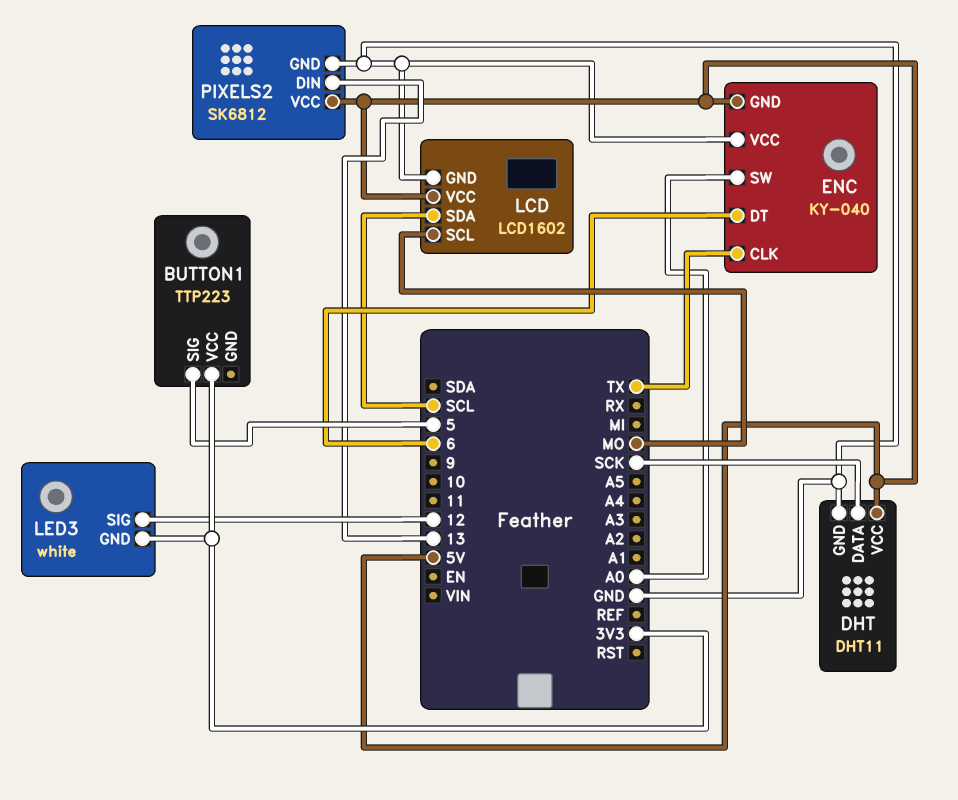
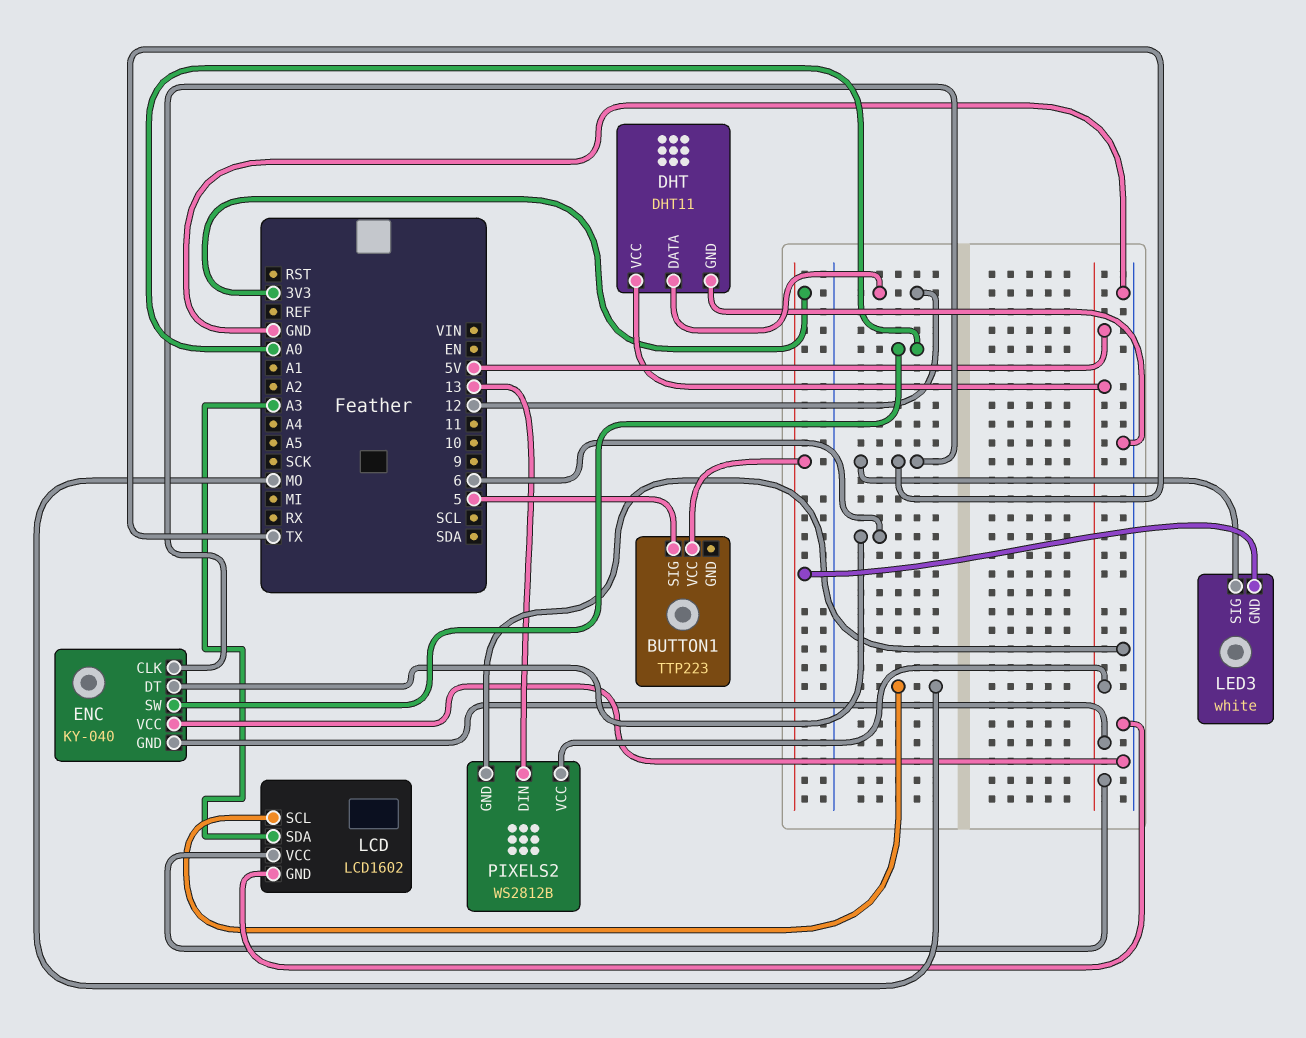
DHT pin DATA: SCK -> 12
LCD pin SDA: SCL -> A3
LED3 pin SIG: 12 -> TX
PIXELS2: SK6812 -> WS2812B

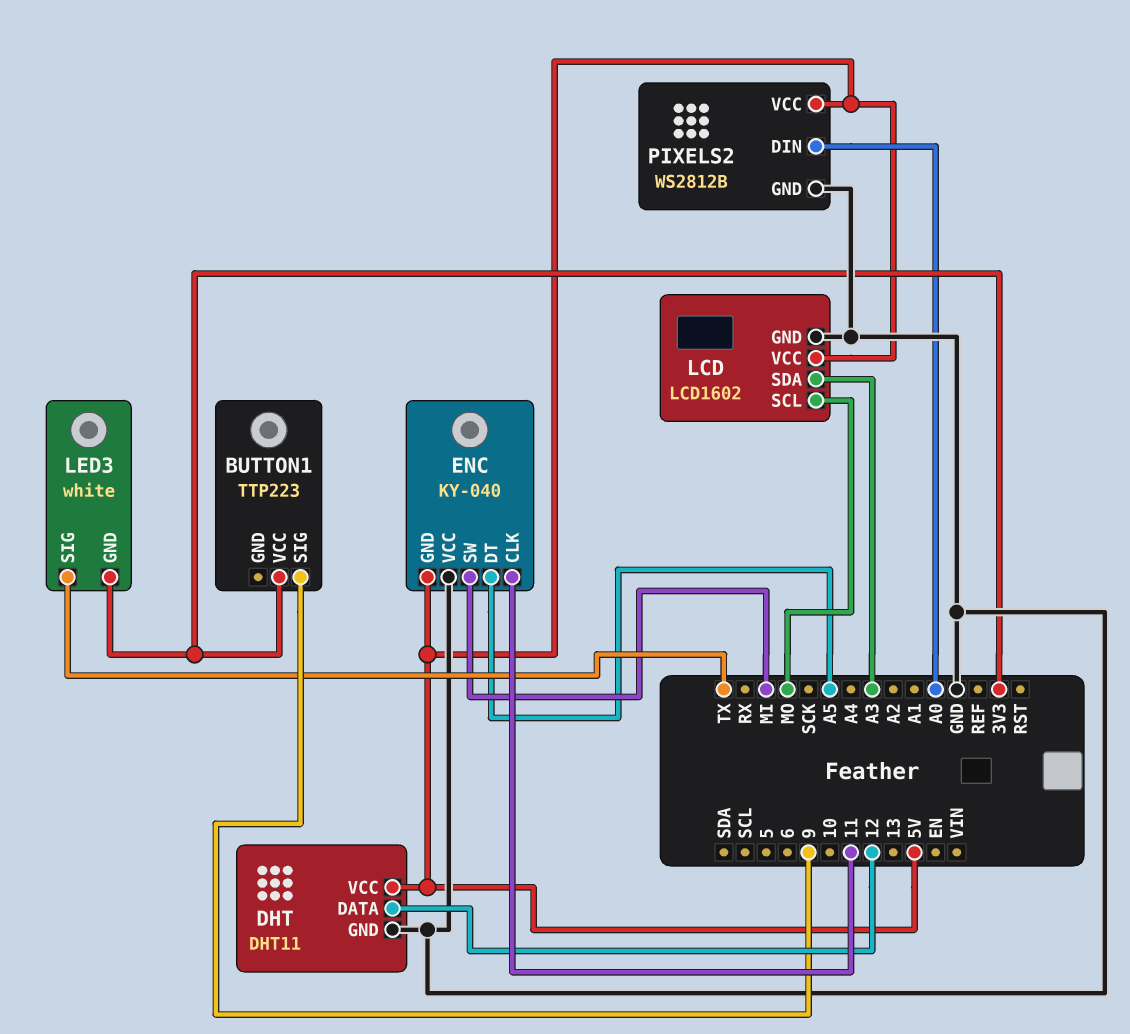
BUTTON1 pin SIG: 5 -> 9
ENC pin CLK: TX -> 11
ENC pin DT: 6 -> A5
ENC pin SW: A0 -> MI
PIXELS2 pin DIN: 13 -> A0

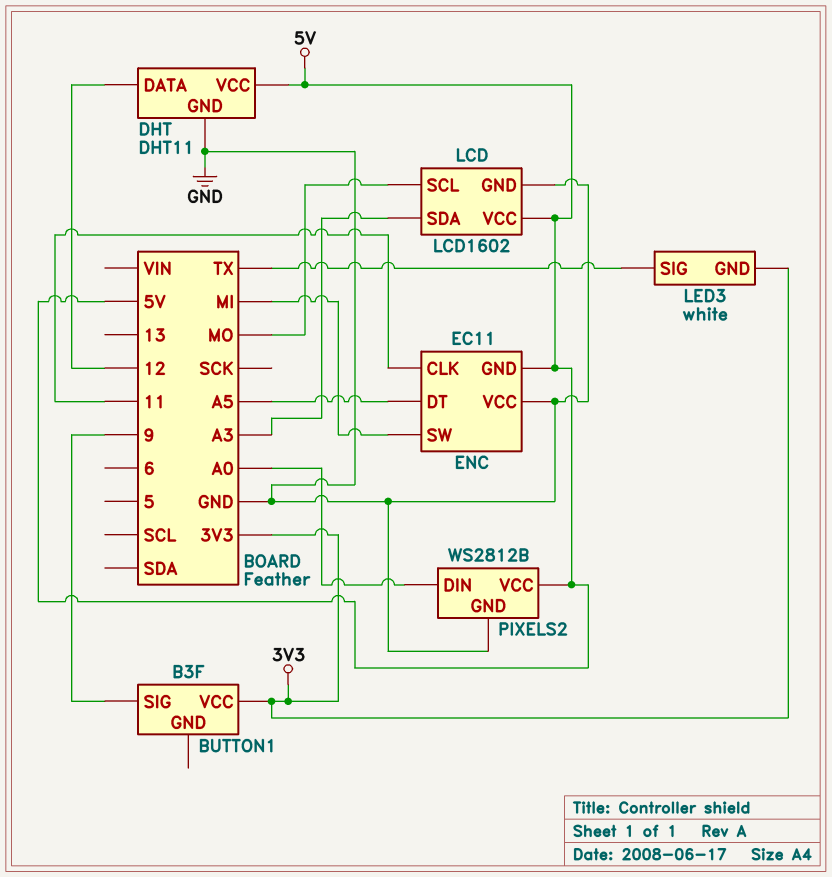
BUTTON1: TTP223 -> B3F
ENC: KY-040 -> EC11

